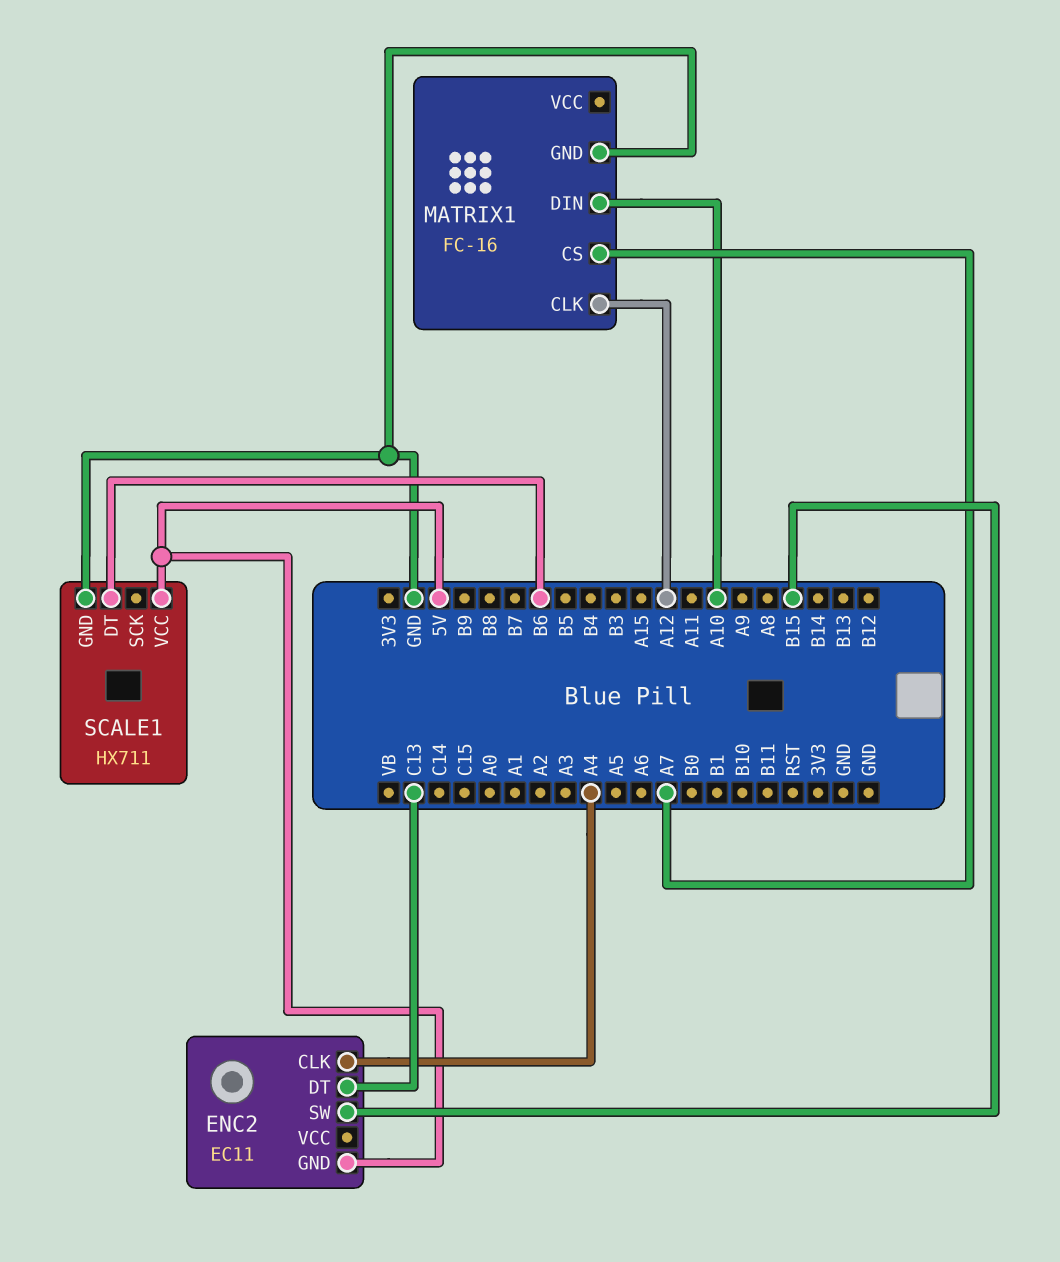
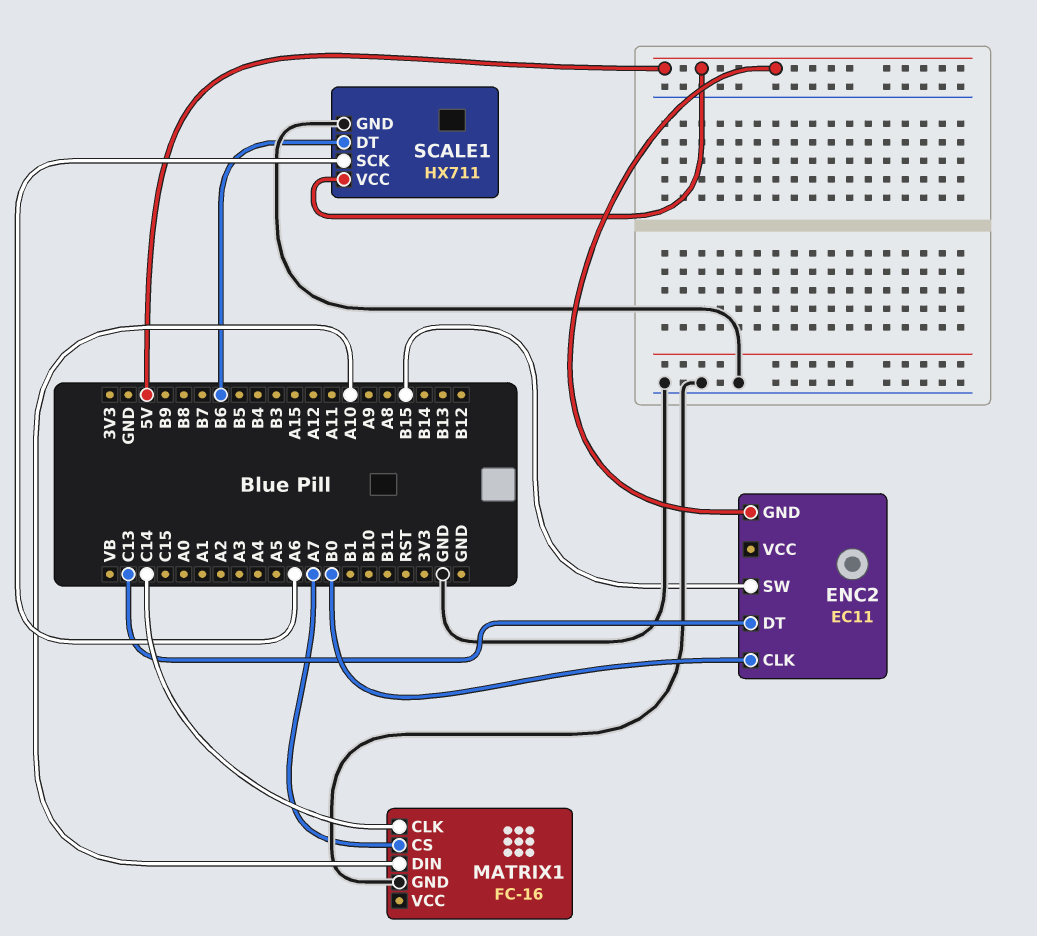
ENC2 pin CLK: A4 -> B0
MATRIX1 pin CLK: A12 -> C14
SCALE1 pin SCK: none -> A6

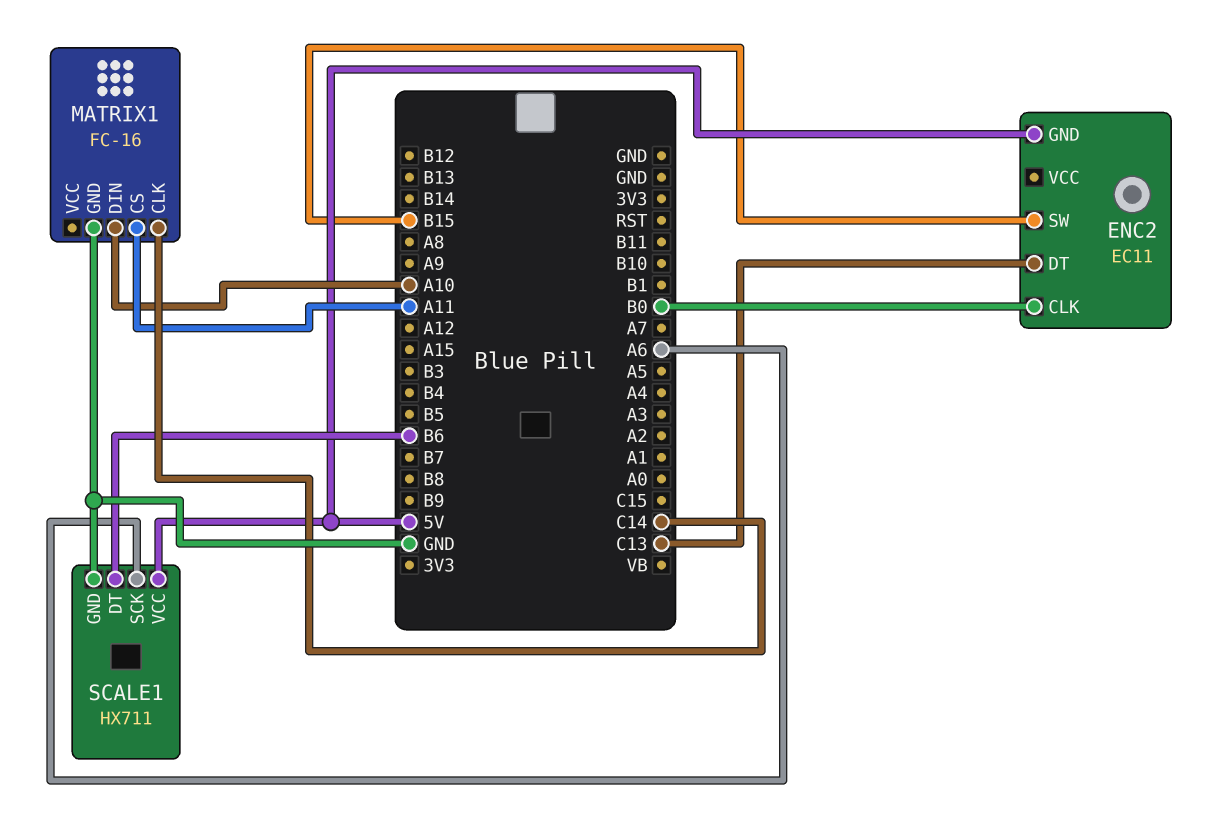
MATRIX1 pin CS: A7 -> A11

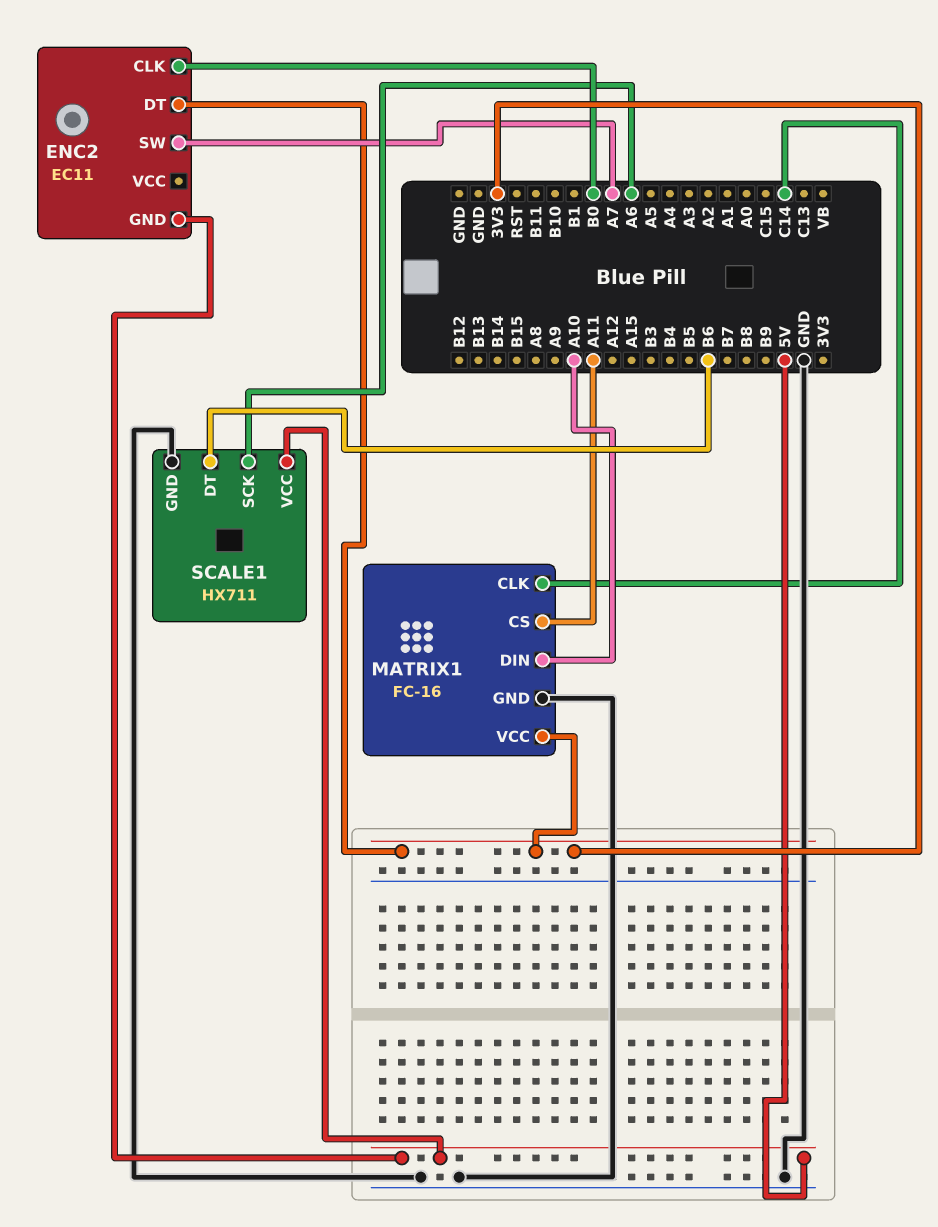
ENC2 pin DT: C13 -> 3V3
ENC2 pin SW: B15 -> A7
MATRIX1 pin VCC: none -> 3V3

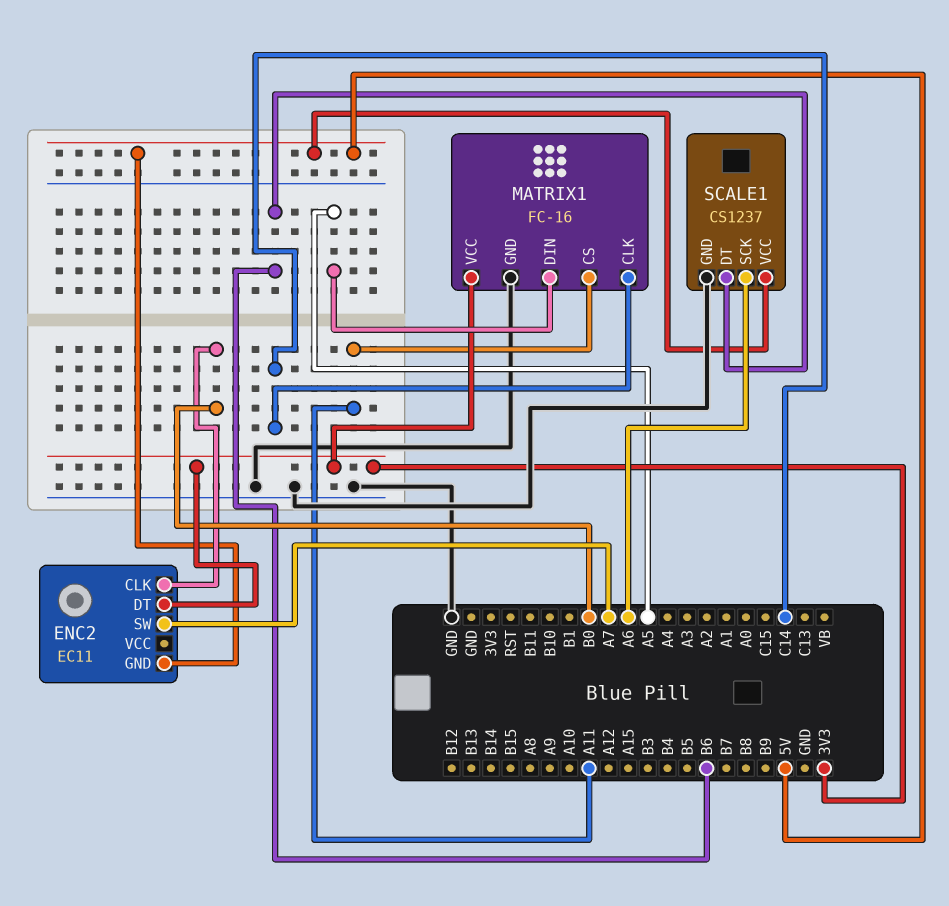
MATRIX1 pin DIN: A10 -> A5
SCALE1: HX711 -> CS1237

